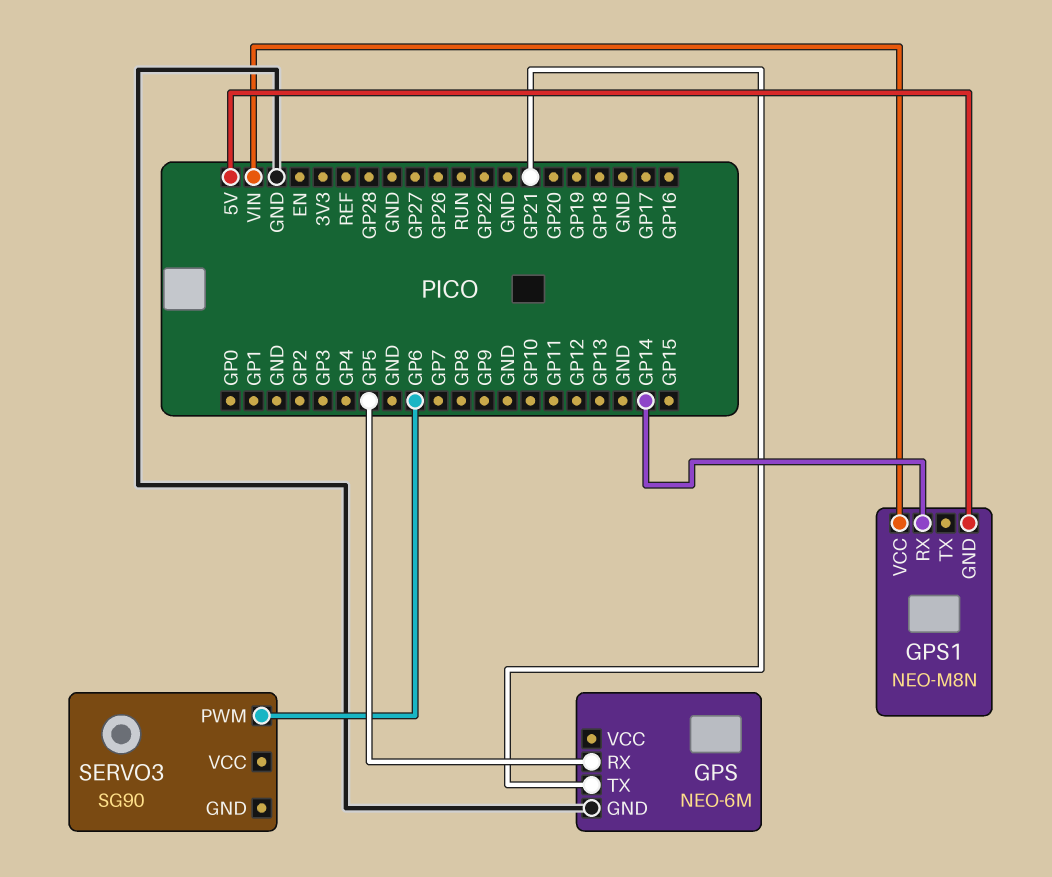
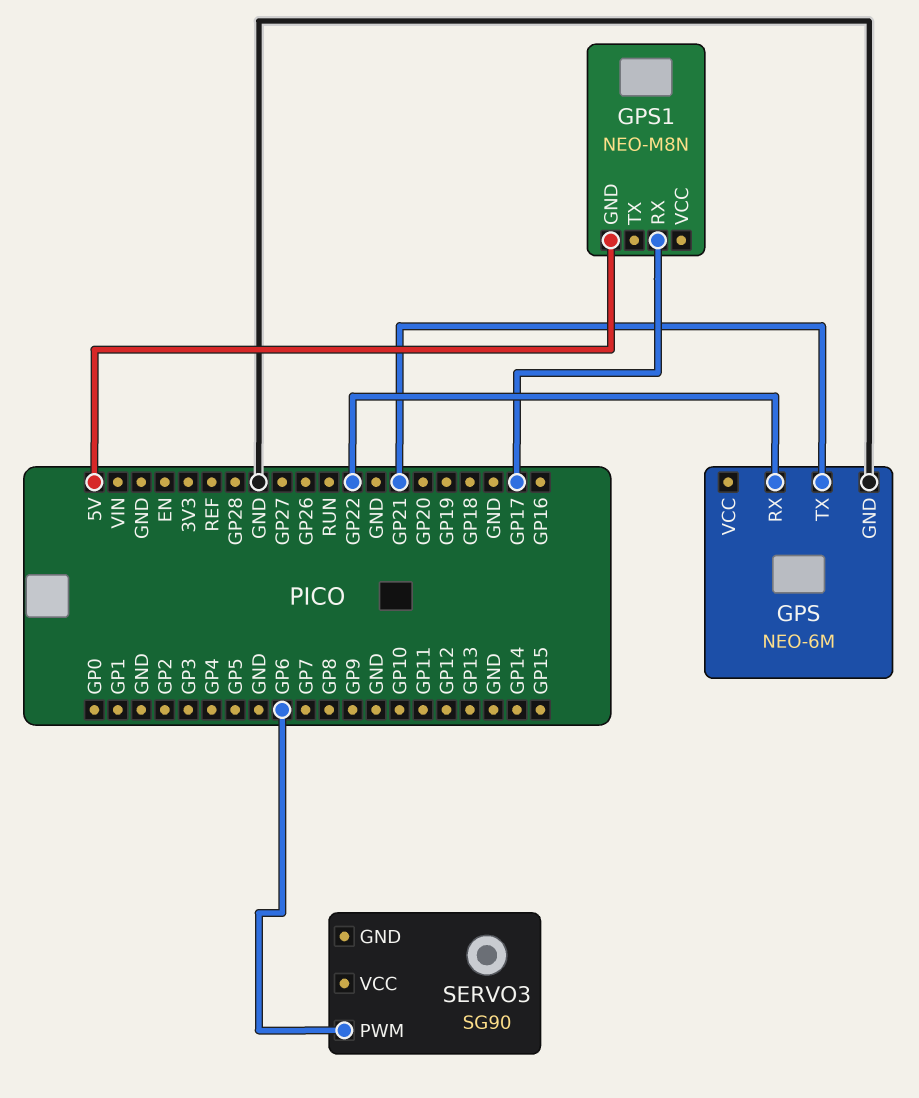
GPS pin RX: GP5 -> GP22
GPS1 pin RX: GP14 -> GP17
GPS1 pin VCC: VIN -> none

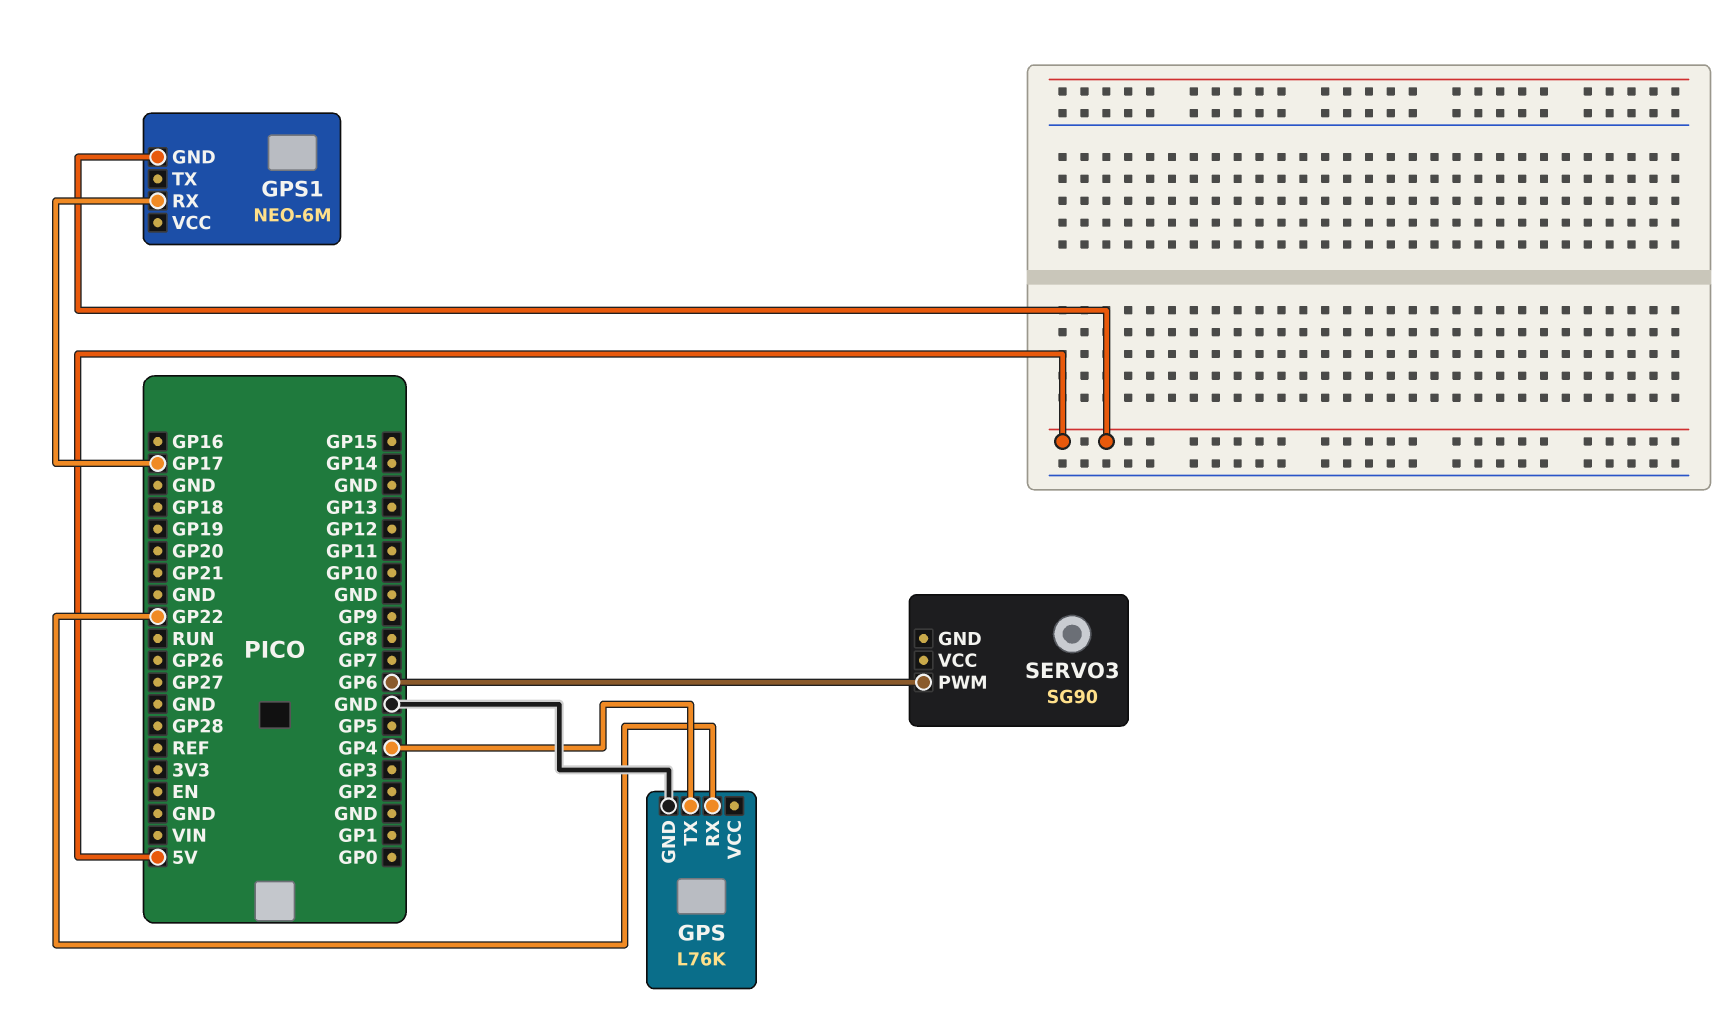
GPS: NEO-6M -> L76K
GPS pin TX: GP21 -> GP4
GPS1: NEO-M8N -> NEO-6M

